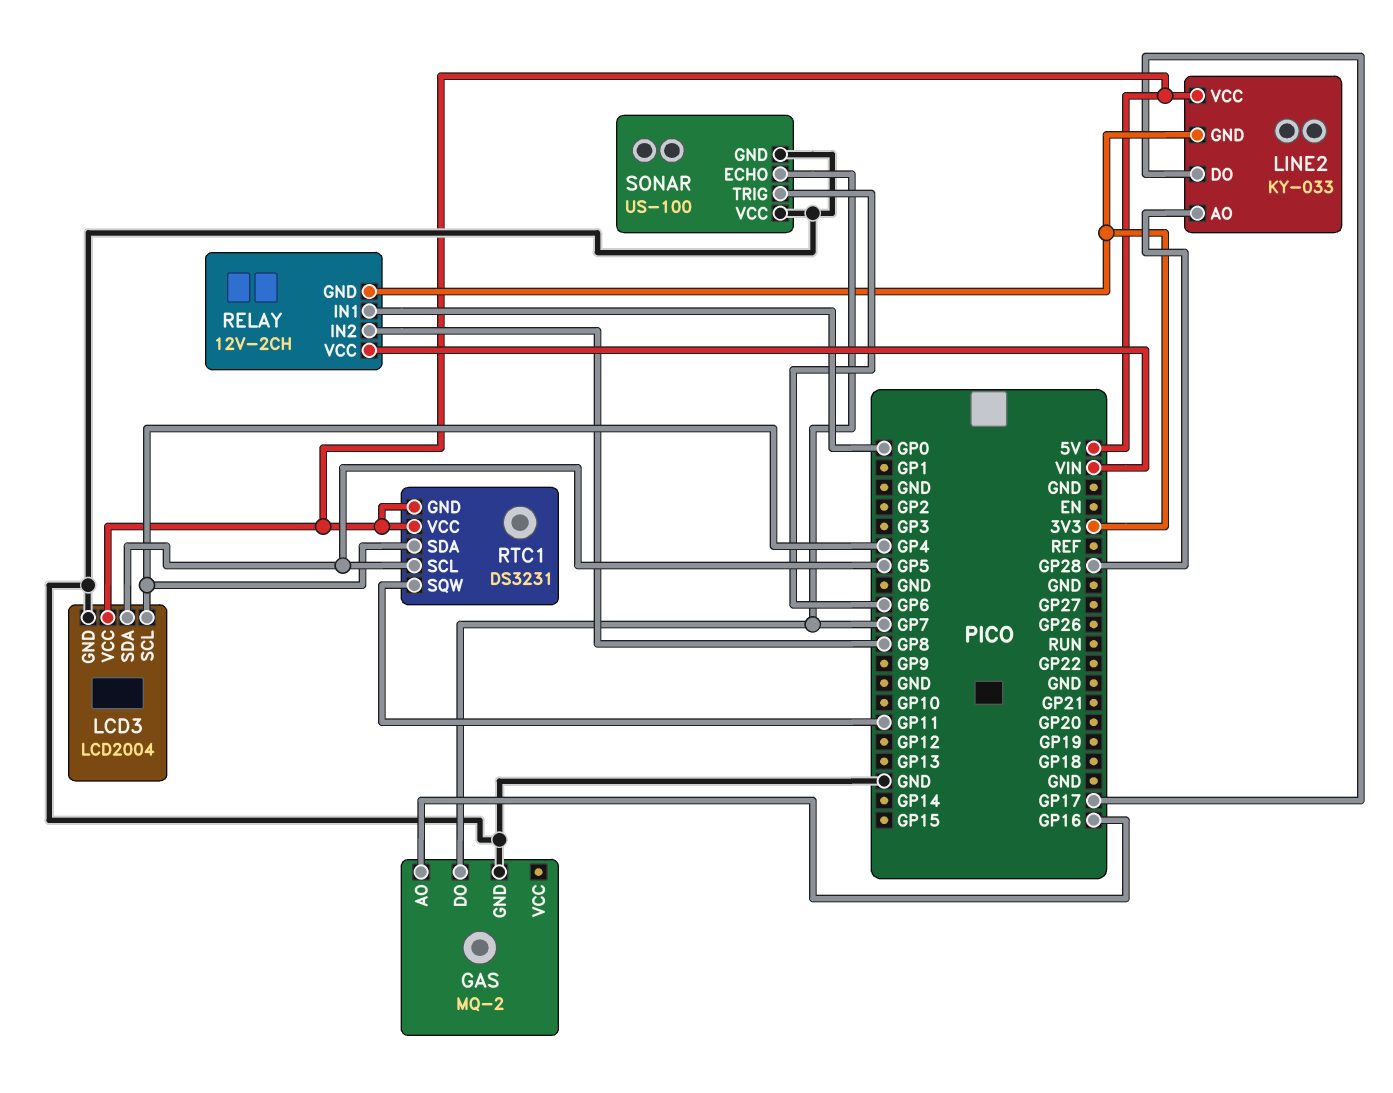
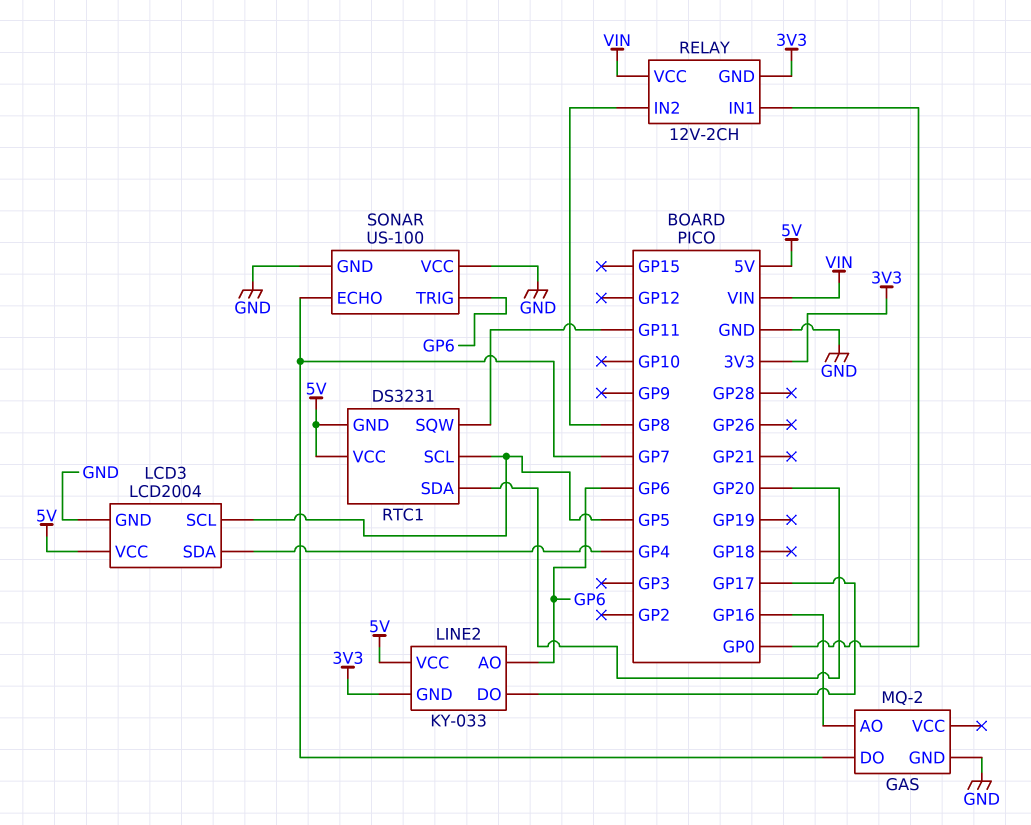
LCD3 pin SCL: GP4 -> GP5
LCD3 pin SDA: GP5 -> GP4
LINE2 pin AO: GP28 -> GP6
RTC1 pin SDA: GP4 -> GP20

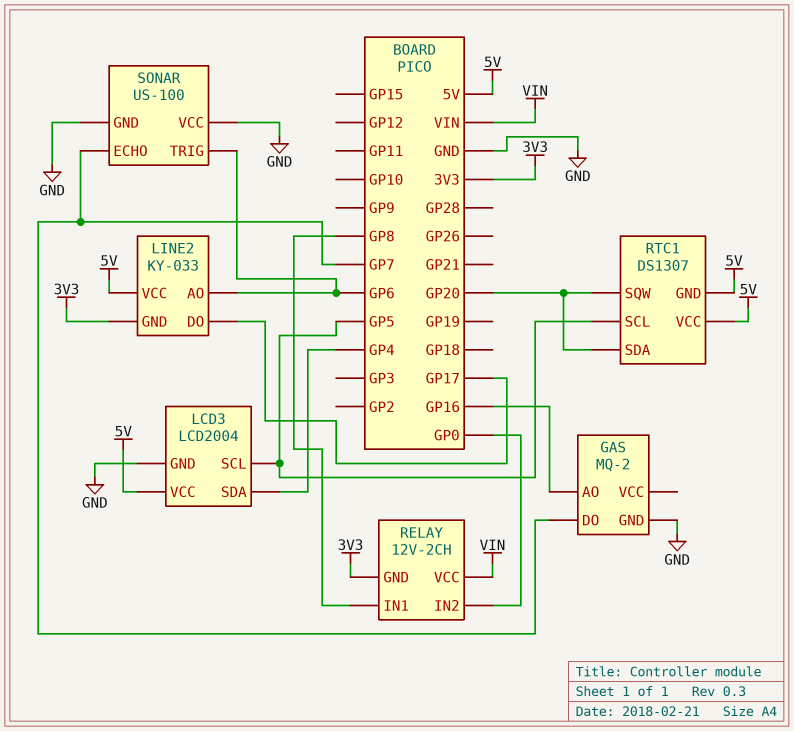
RELAY pin IN1: GP0 -> GP8
RELAY pin IN2: GP8 -> GP0
RTC1: DS3231 -> DS1307
RTC1 pin SQW: GP11 -> GP20

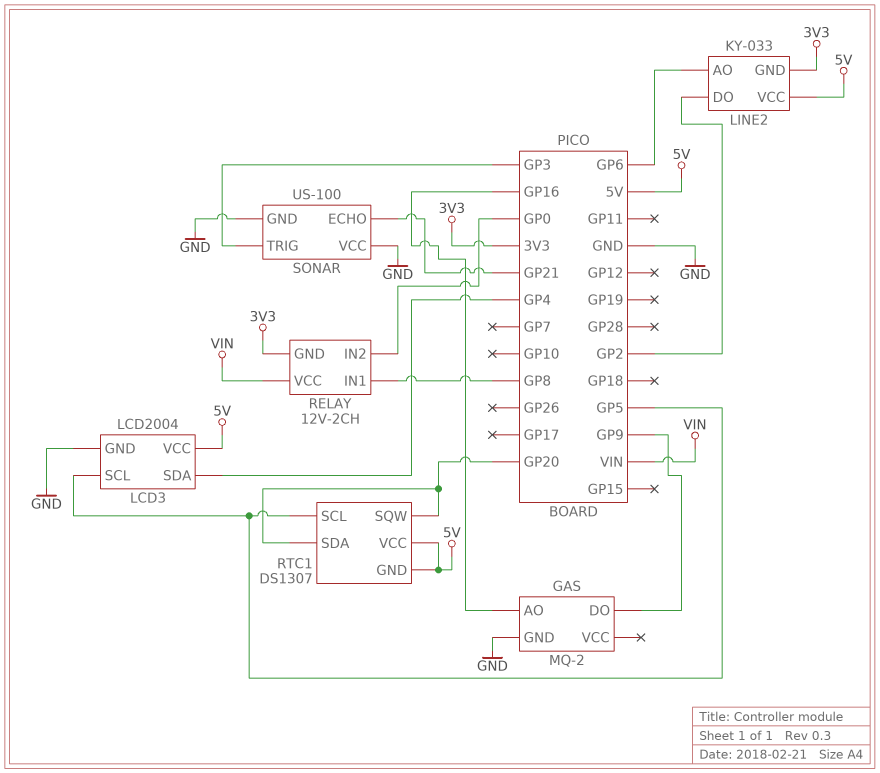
GAS pin DO: GP7 -> GP9
LINE2 pin DO: GP17 -> GP2
SONAR pin ECHO: GP7 -> GP21
SONAR pin TRIG: GP6 -> GP3

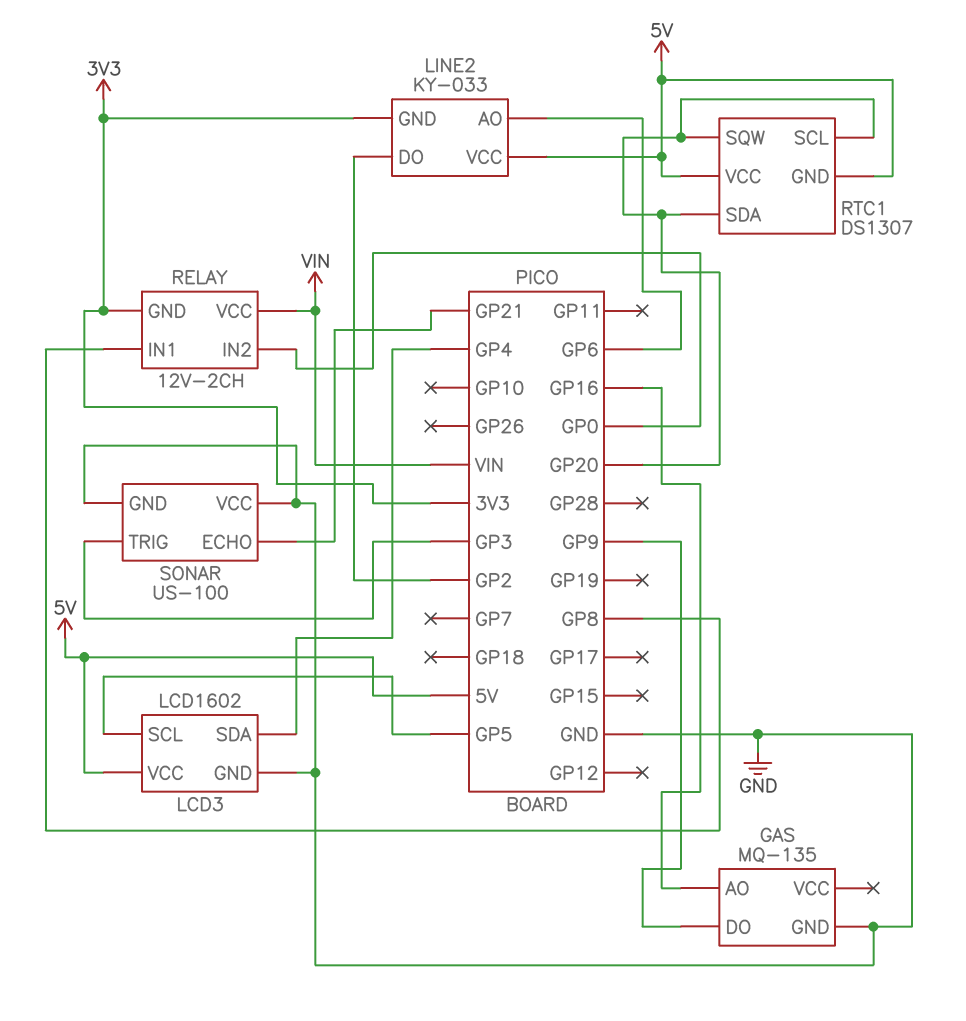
GAS: MQ-2 -> MQ-135
LCD3: LCD2004 -> LCD1602
RTC1 pin SCL: GP5 -> GP20

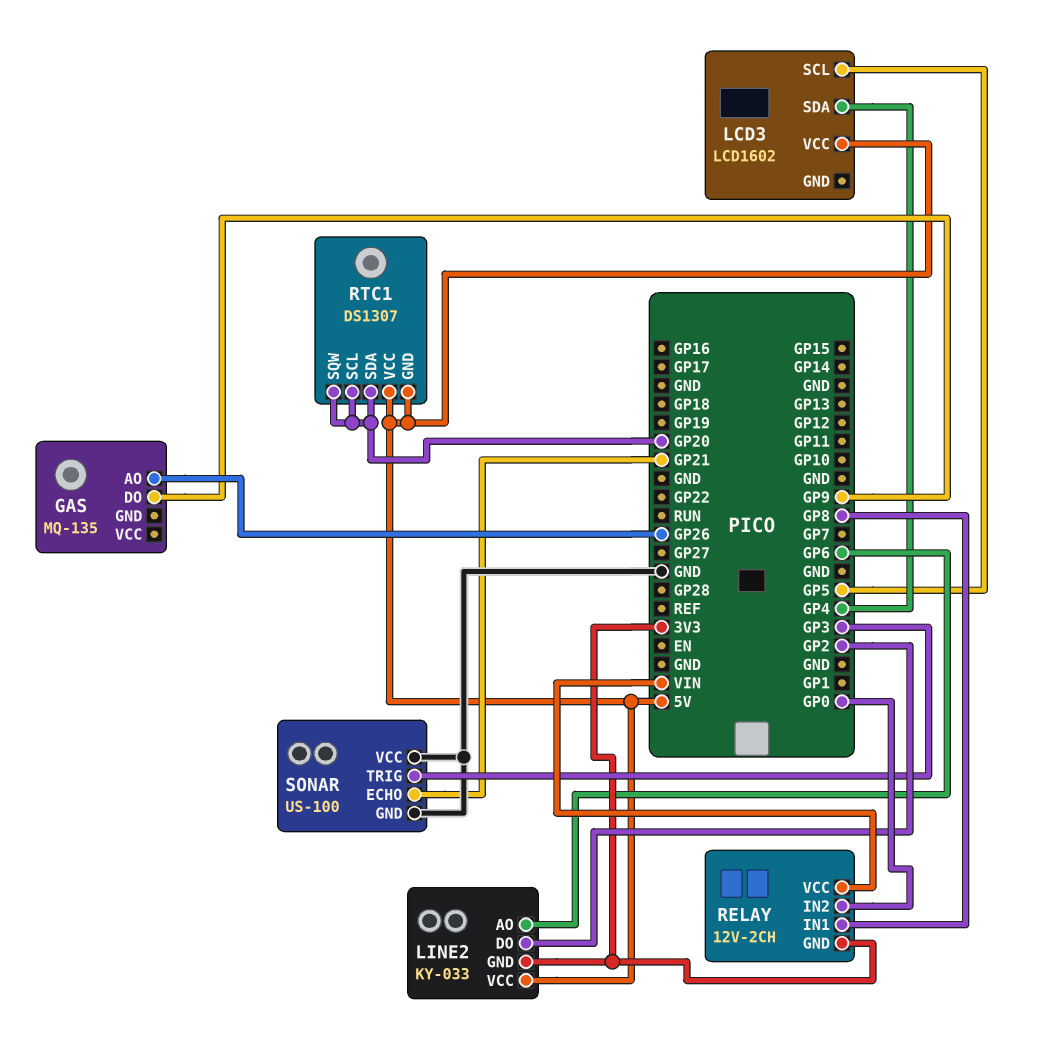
GAS pin AO: GP16 -> GP26
GAS pin GND: GND -> none
LCD3 pin GND: GND -> none

